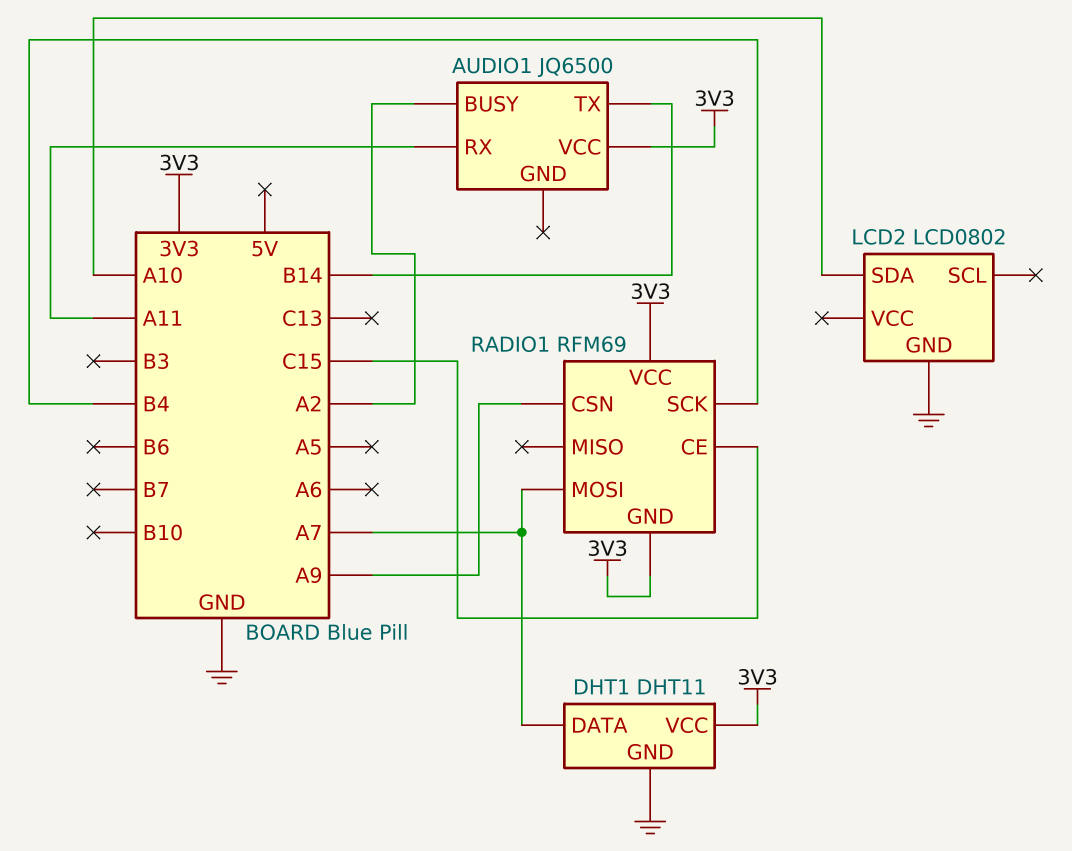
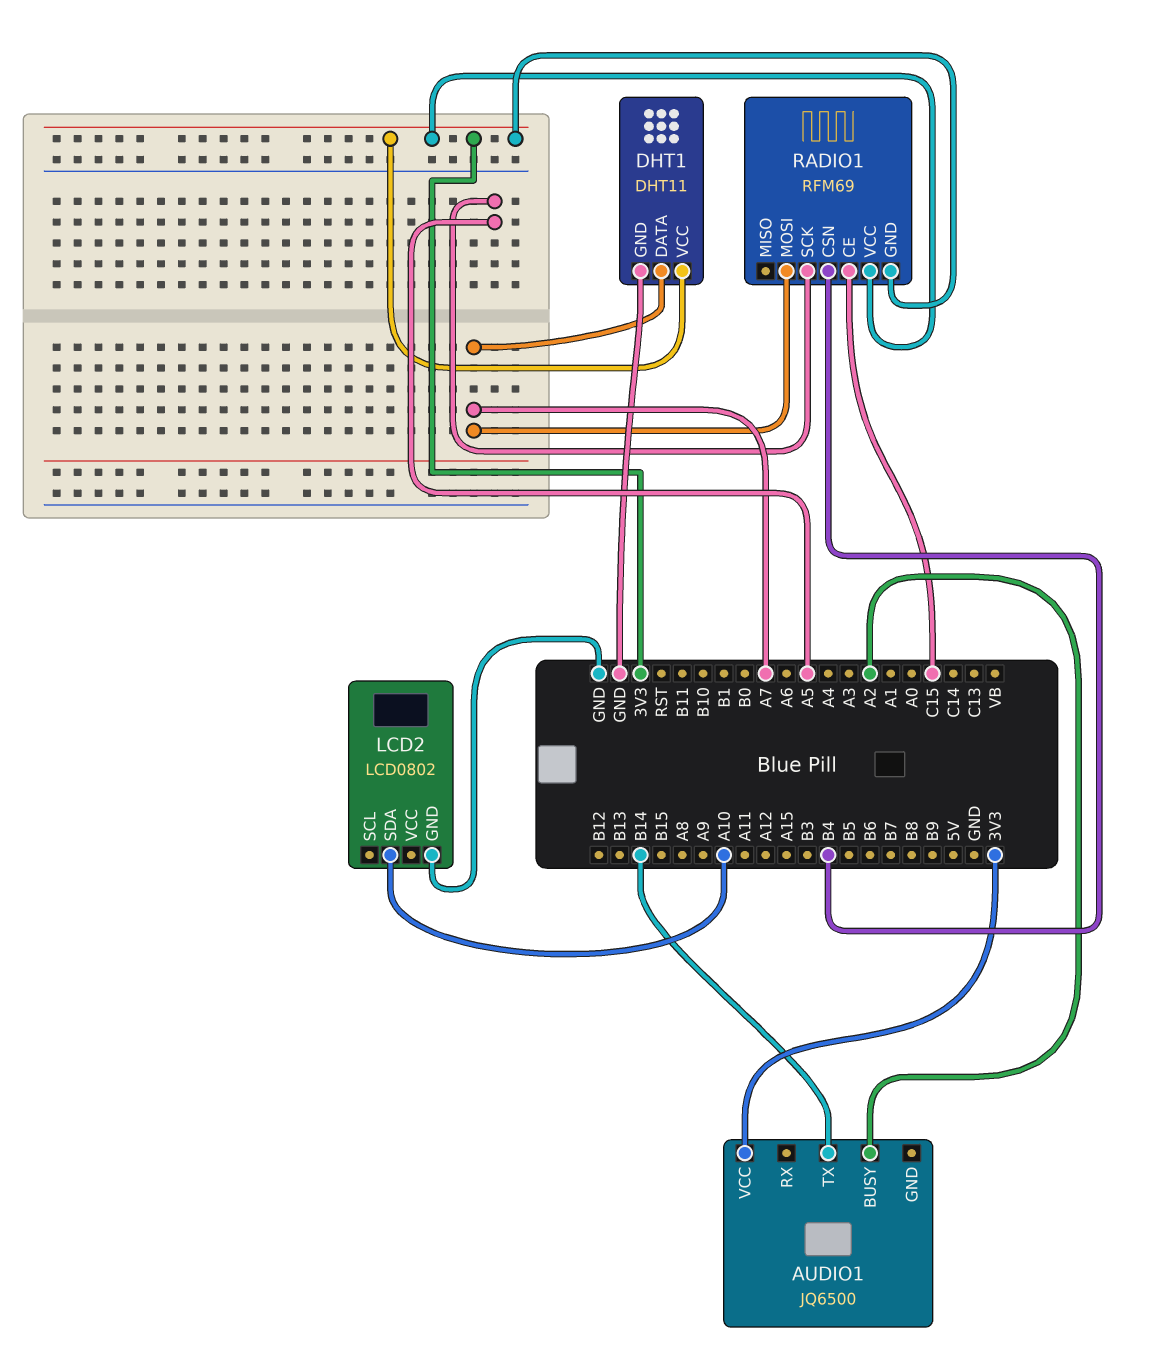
AUDIO1 pin RX: A11 -> none
RADIO1 pin CSN: A9 -> B4
RADIO1 pin SCK: B4 -> A5

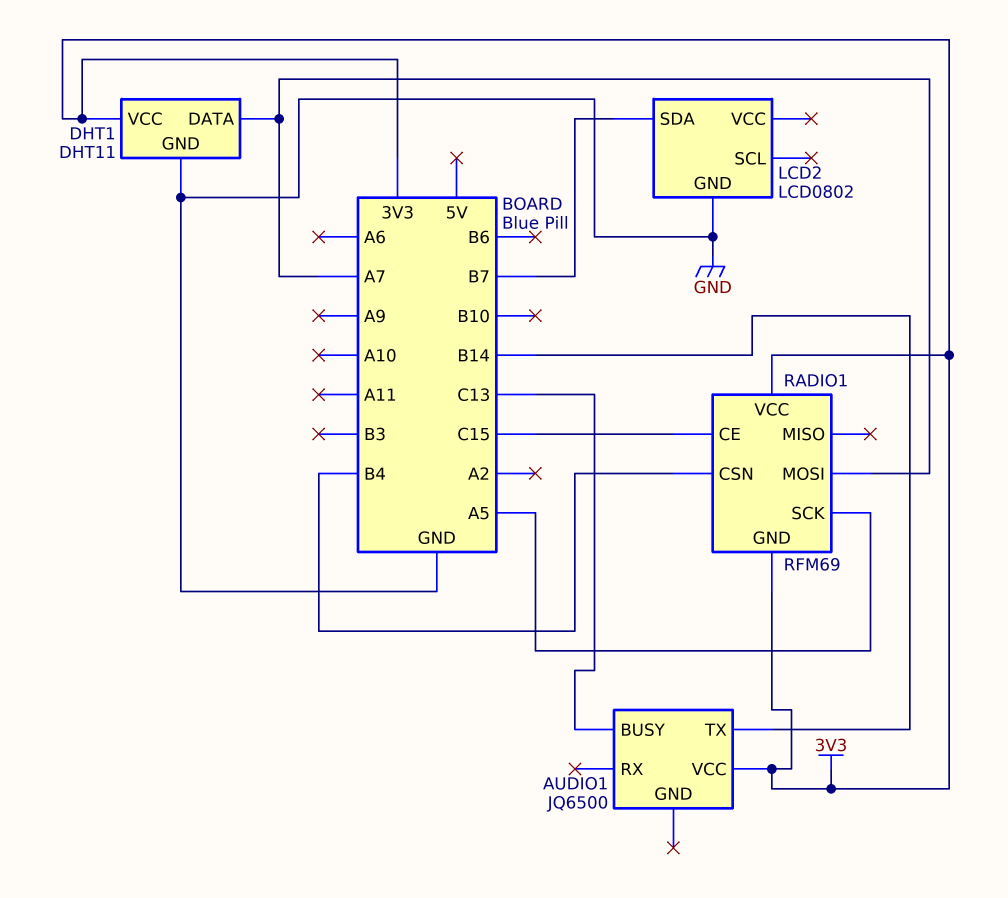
AUDIO1 pin BUSY: A2 -> C13
LCD2 pin SDA: A10 -> B7

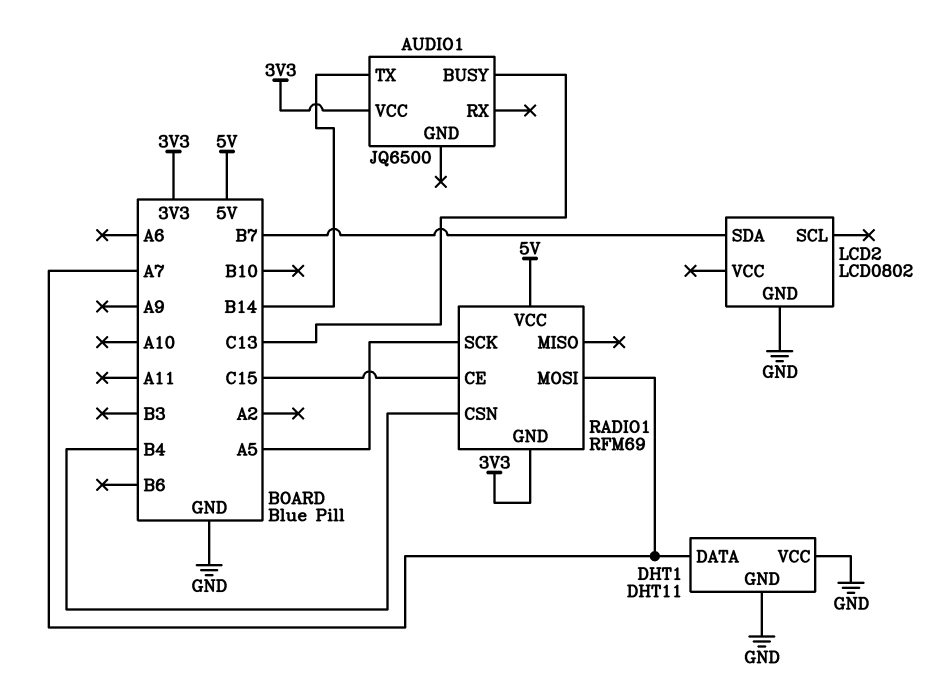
DHT1 pin VCC: 3V3 -> GND
RADIO1 pin VCC: 3V3 -> 5V

